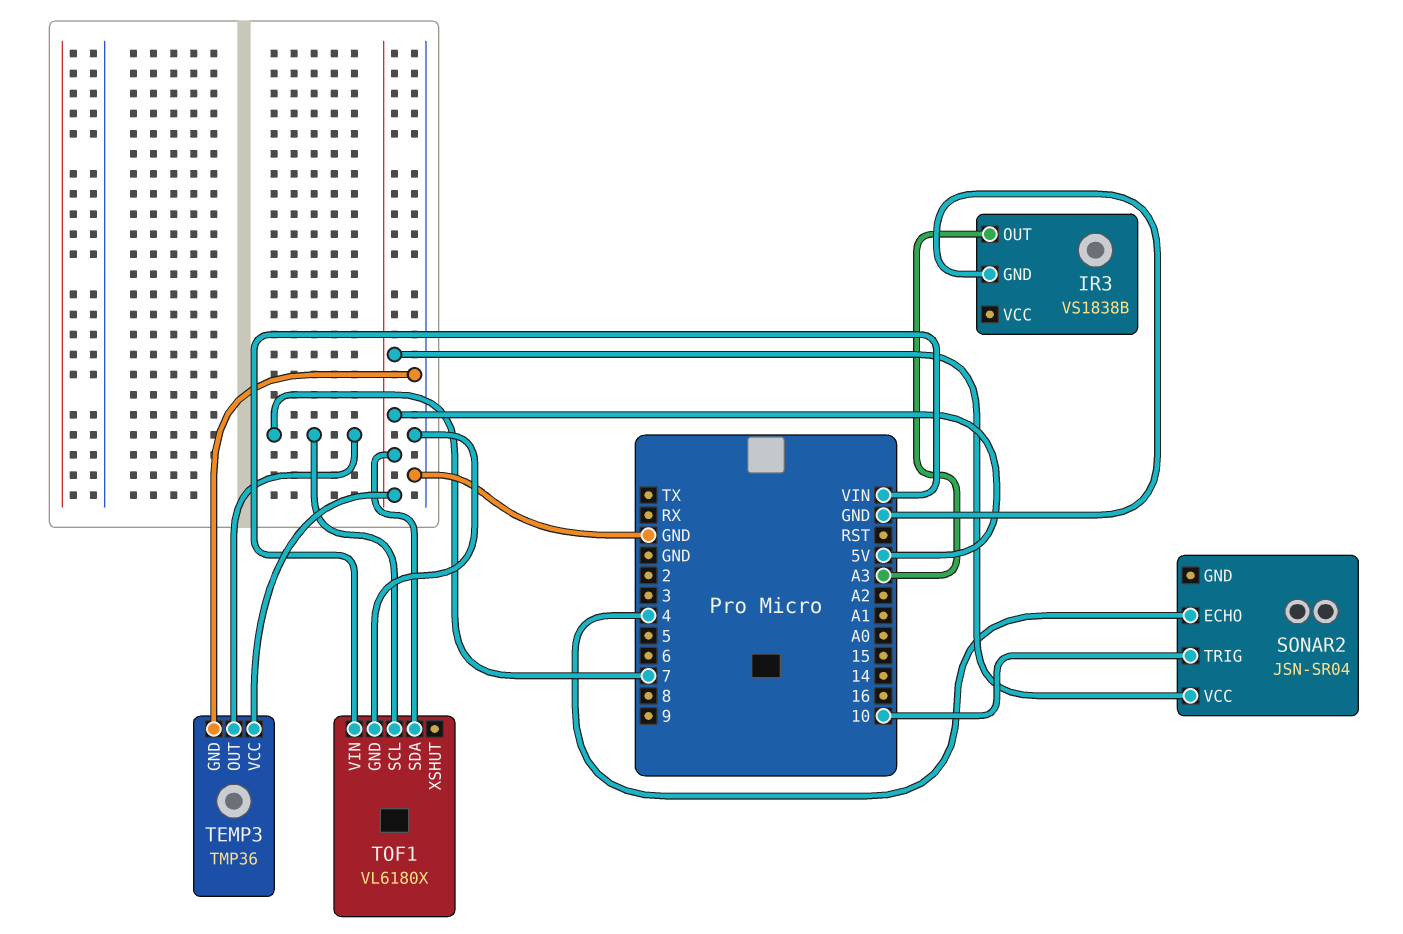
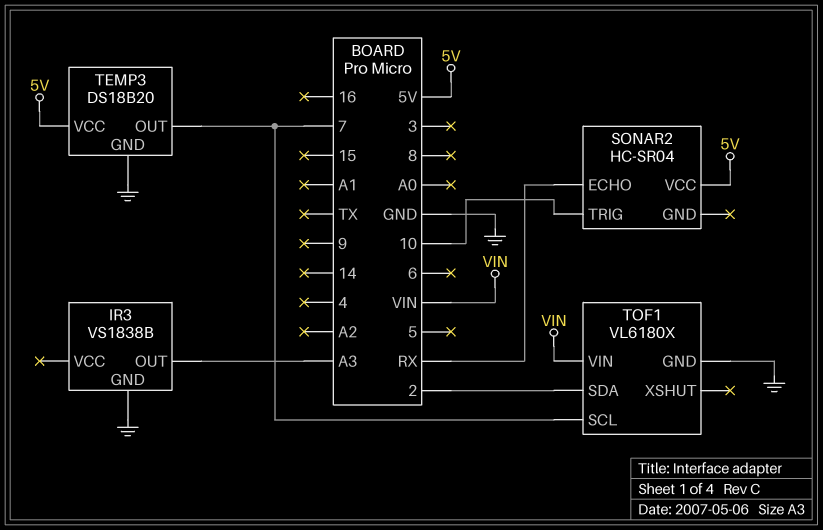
SONAR2: JSN-SR04 -> HC-SR04
SONAR2 pin ECHO: 4 -> RX
TEMP3: TMP36 -> DS18B20
TOF1 pin SDA: 5V -> 2

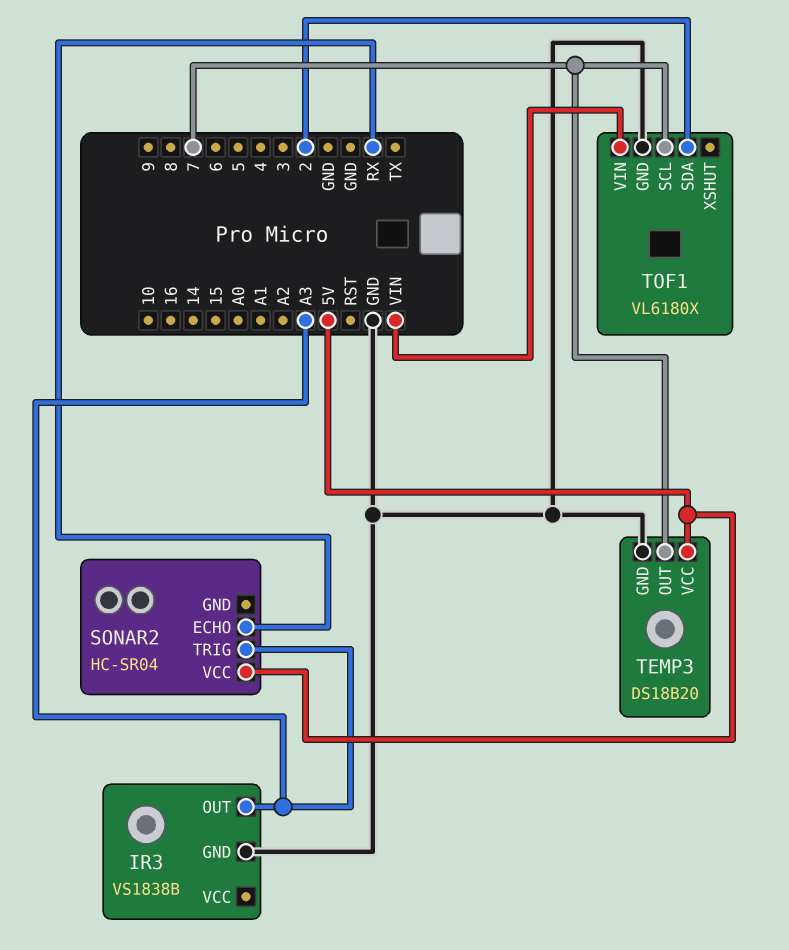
SONAR2 pin TRIG: 10 -> A3

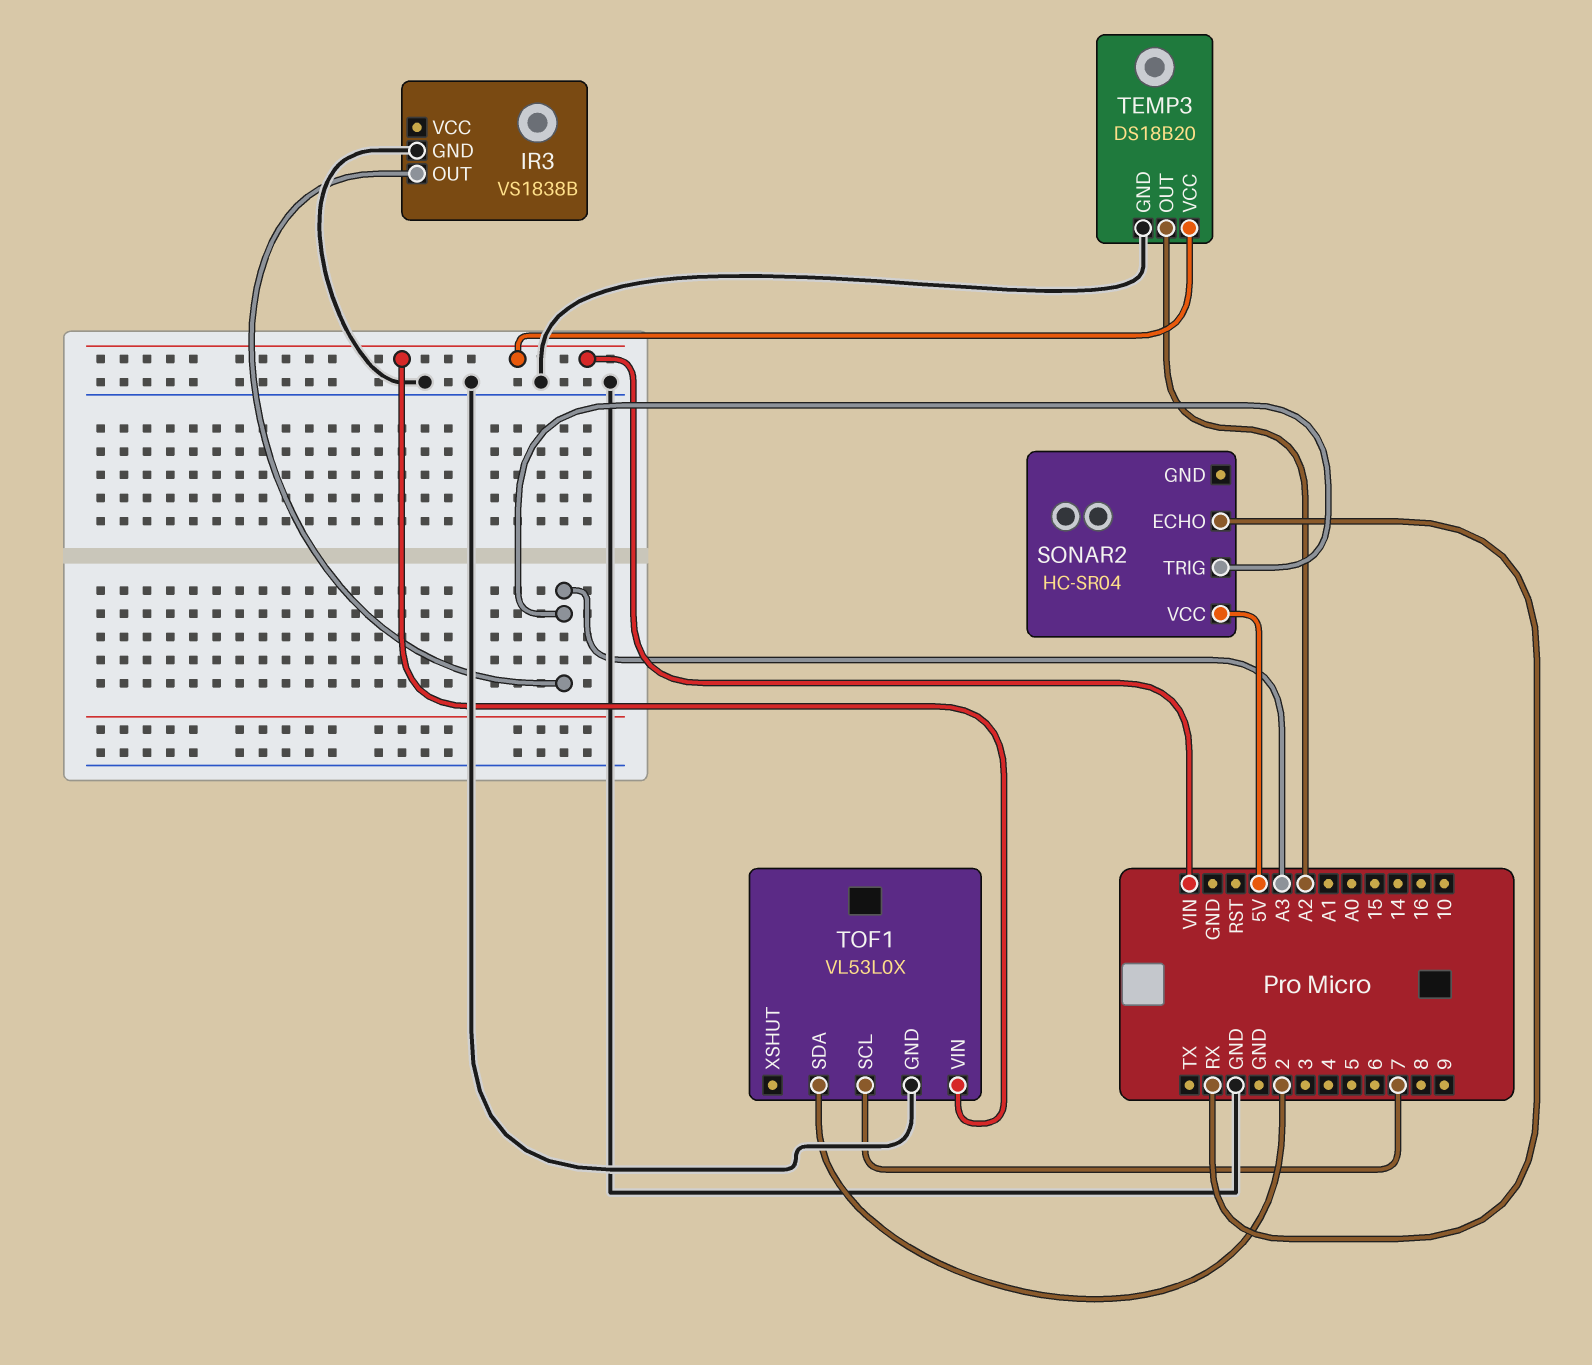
TEMP3 pin OUT: 7 -> A2
TEMP3 pin VCC: 5V -> VIN
TOF1: VL6180X -> VL53L0X

